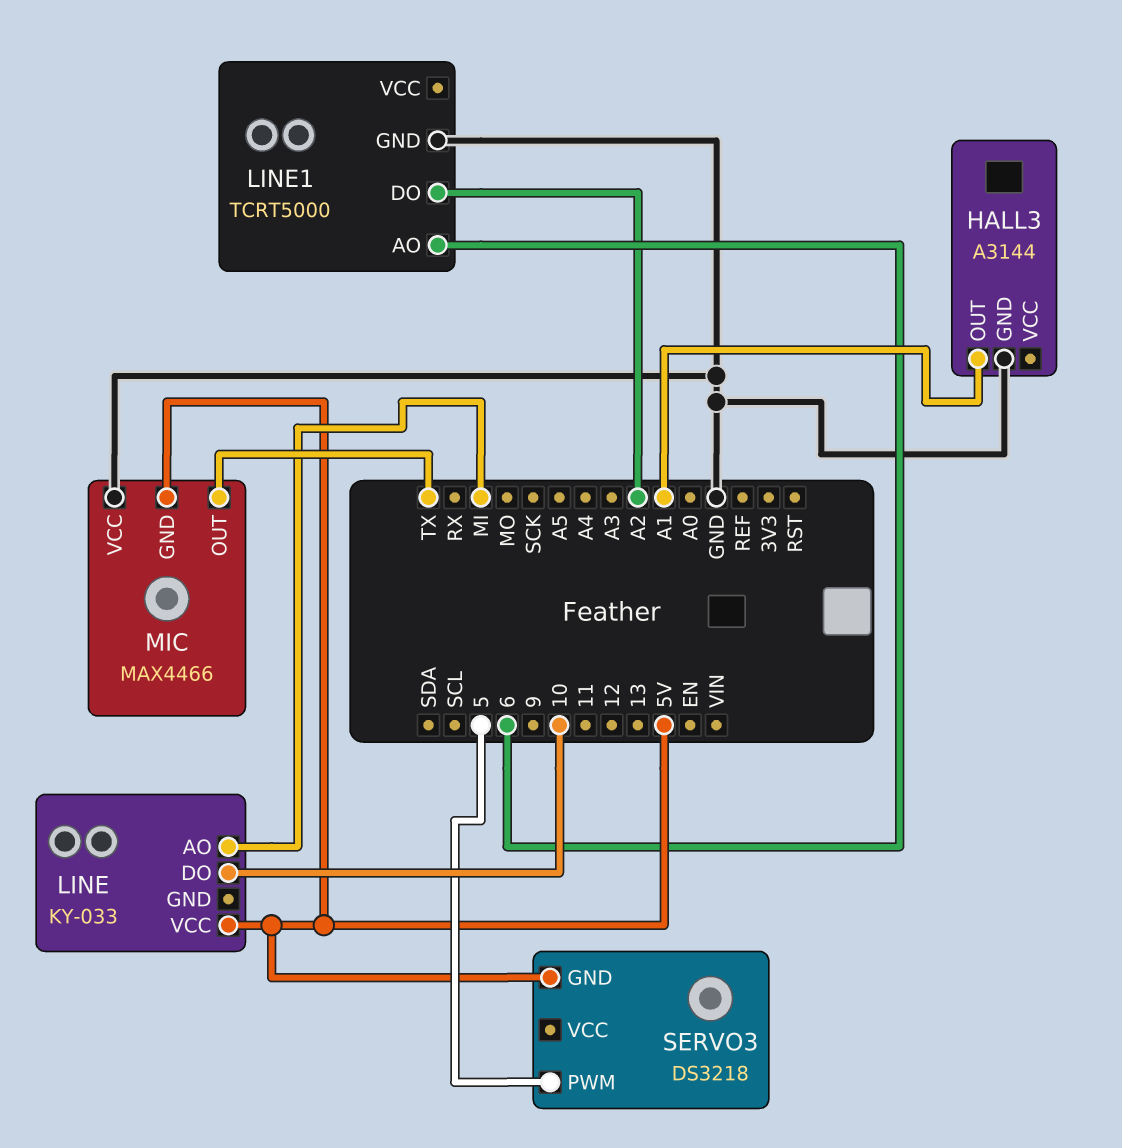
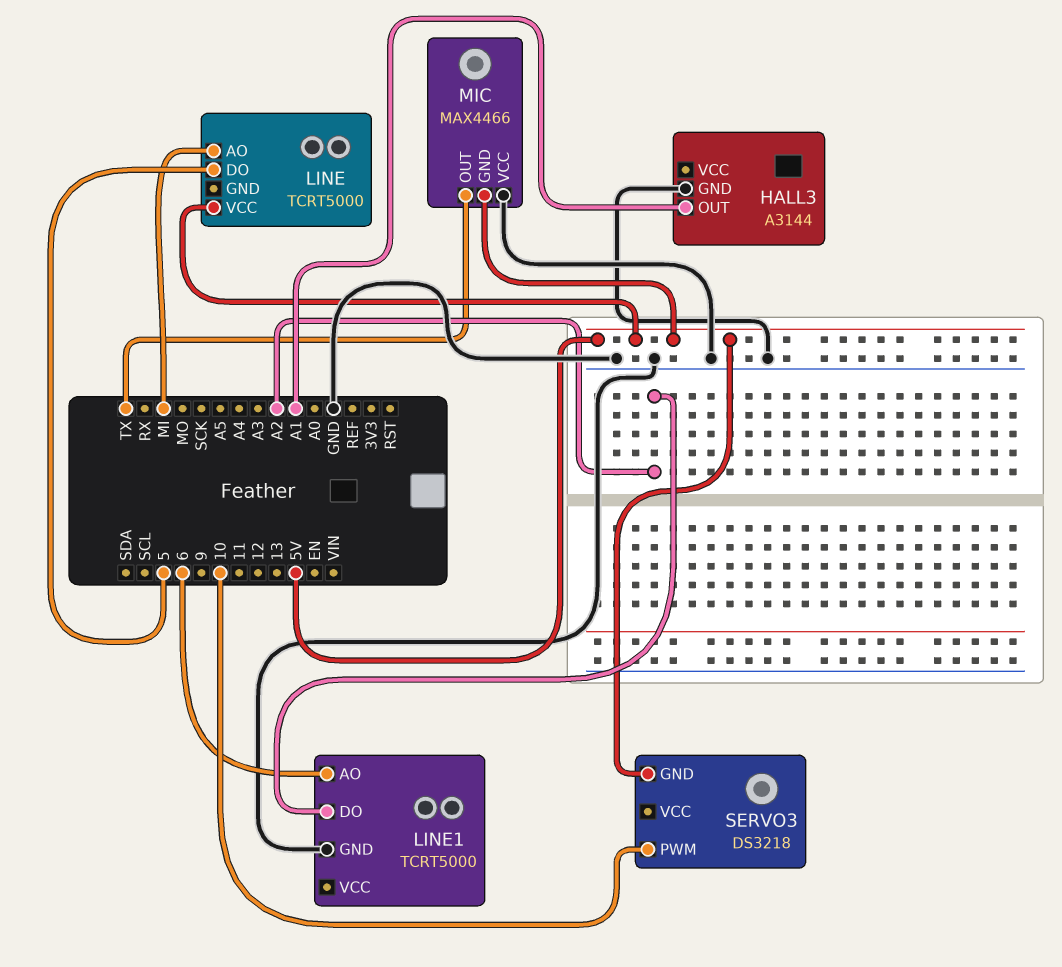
LINE: KY-033 -> TCRT5000
LINE pin DO: 10 -> 5
SERVO3 pin PWM: 5 -> 10

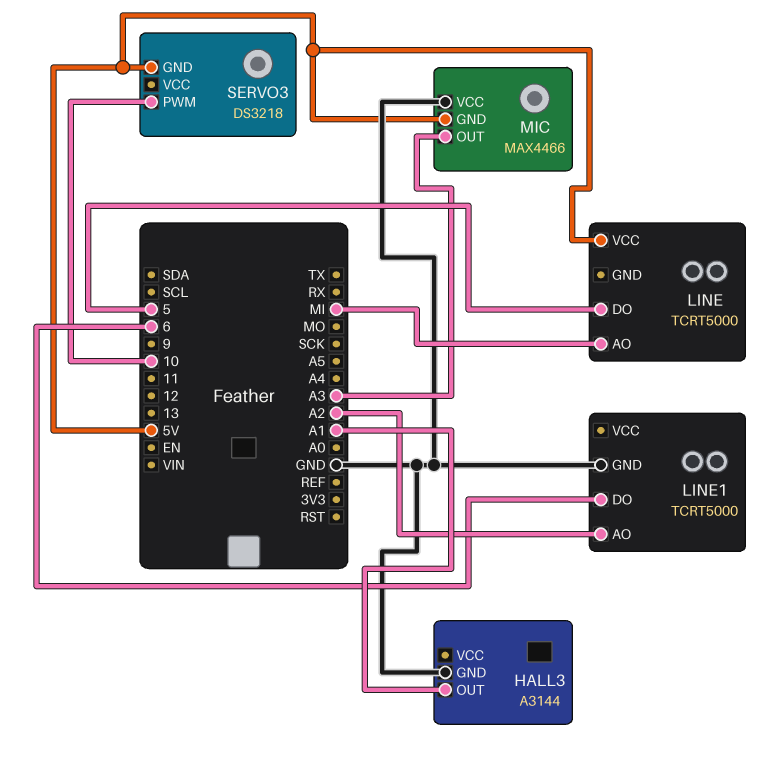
LINE1 pin AO: 6 -> A2
LINE1 pin DO: A2 -> 6
MIC pin OUT: TX -> A3

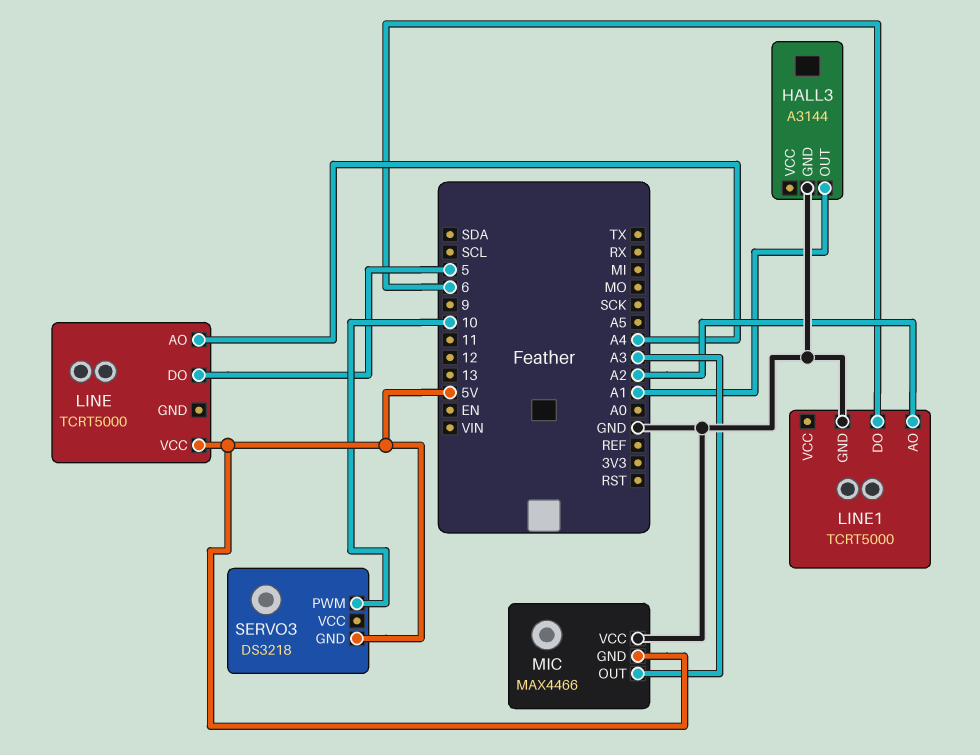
LINE pin AO: MI -> A4

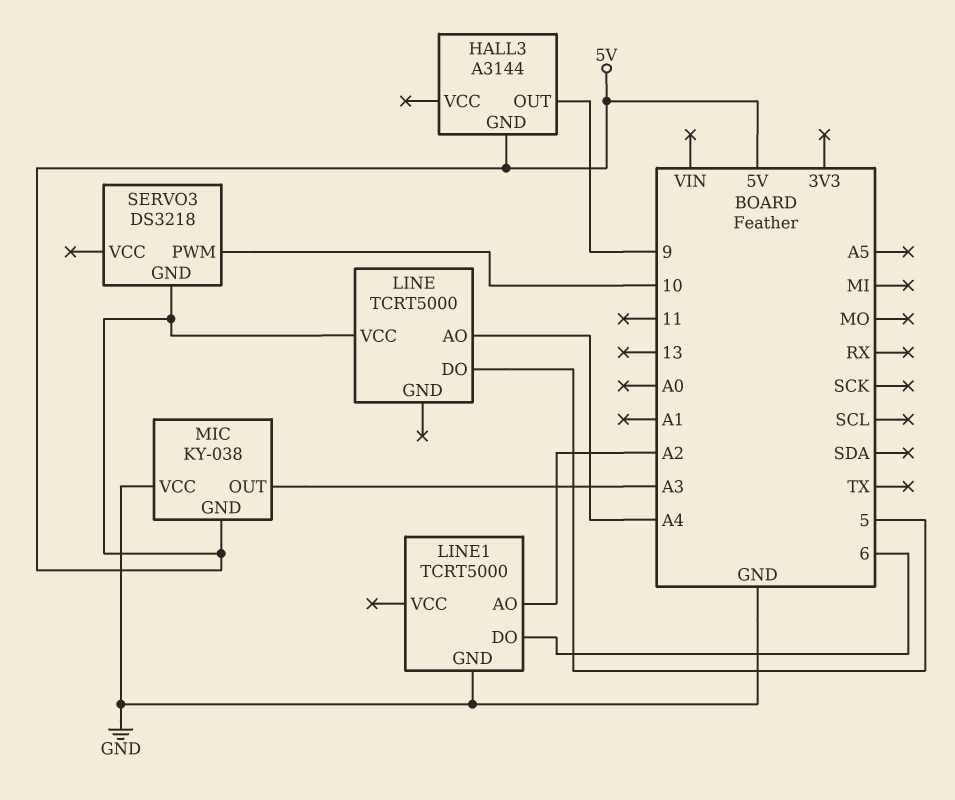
HALL3 pin GND: GND -> 5V
HALL3 pin OUT: A1 -> 9
MIC: MAX4466 -> KY-038

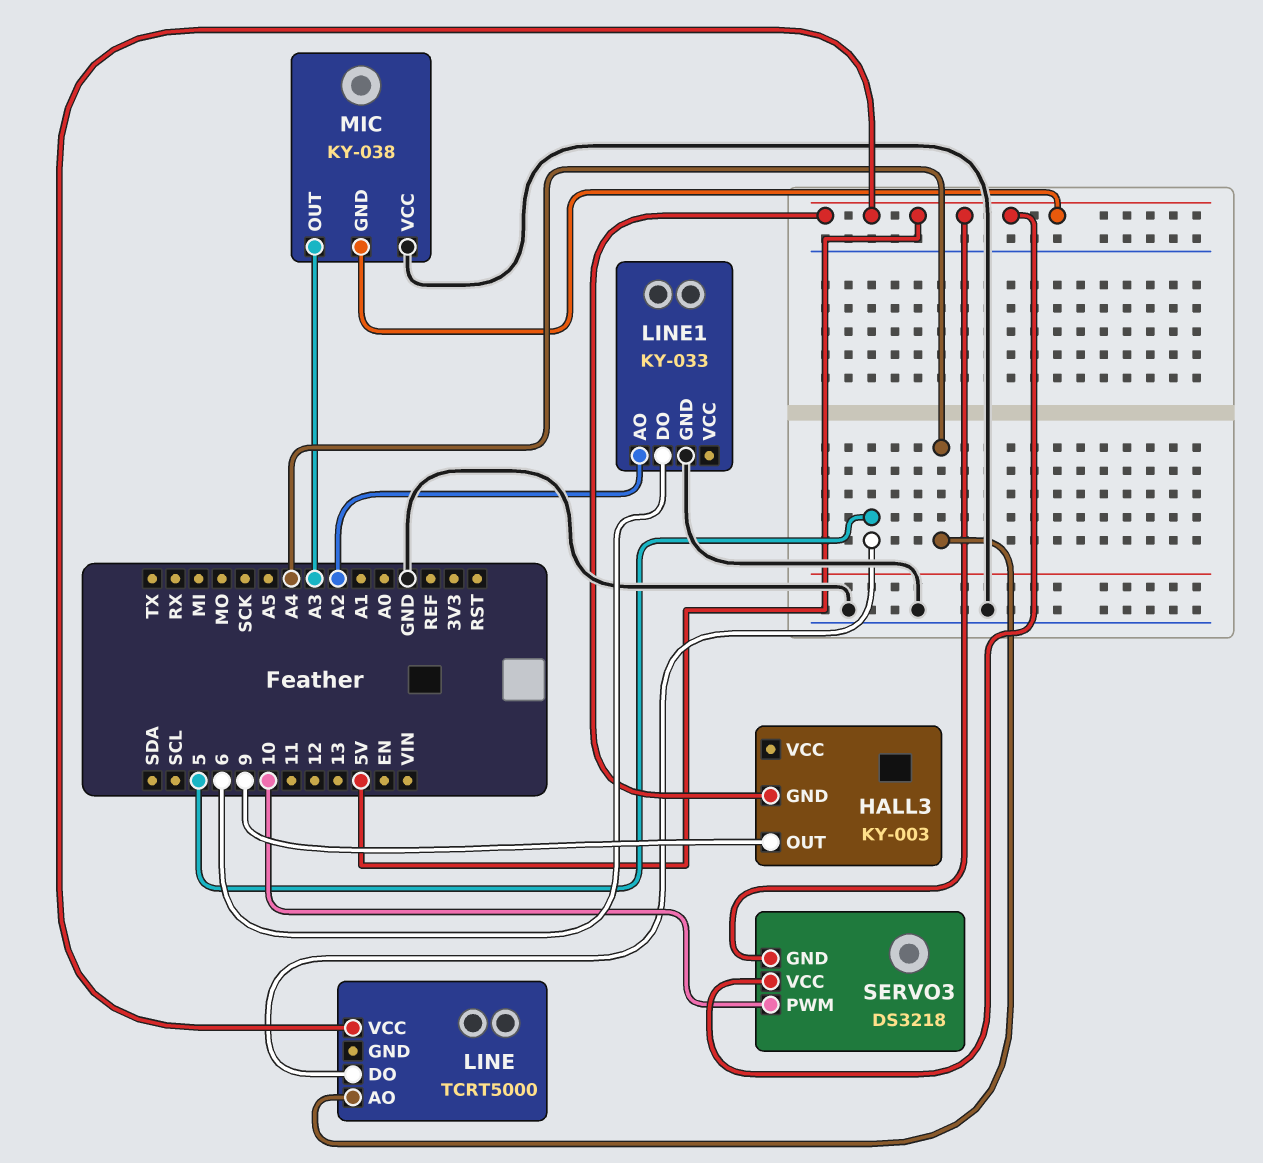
HALL3: A3144 -> KY-003
LINE1: TCRT5000 -> KY-033
SERVO3 pin VCC: none -> 5V

